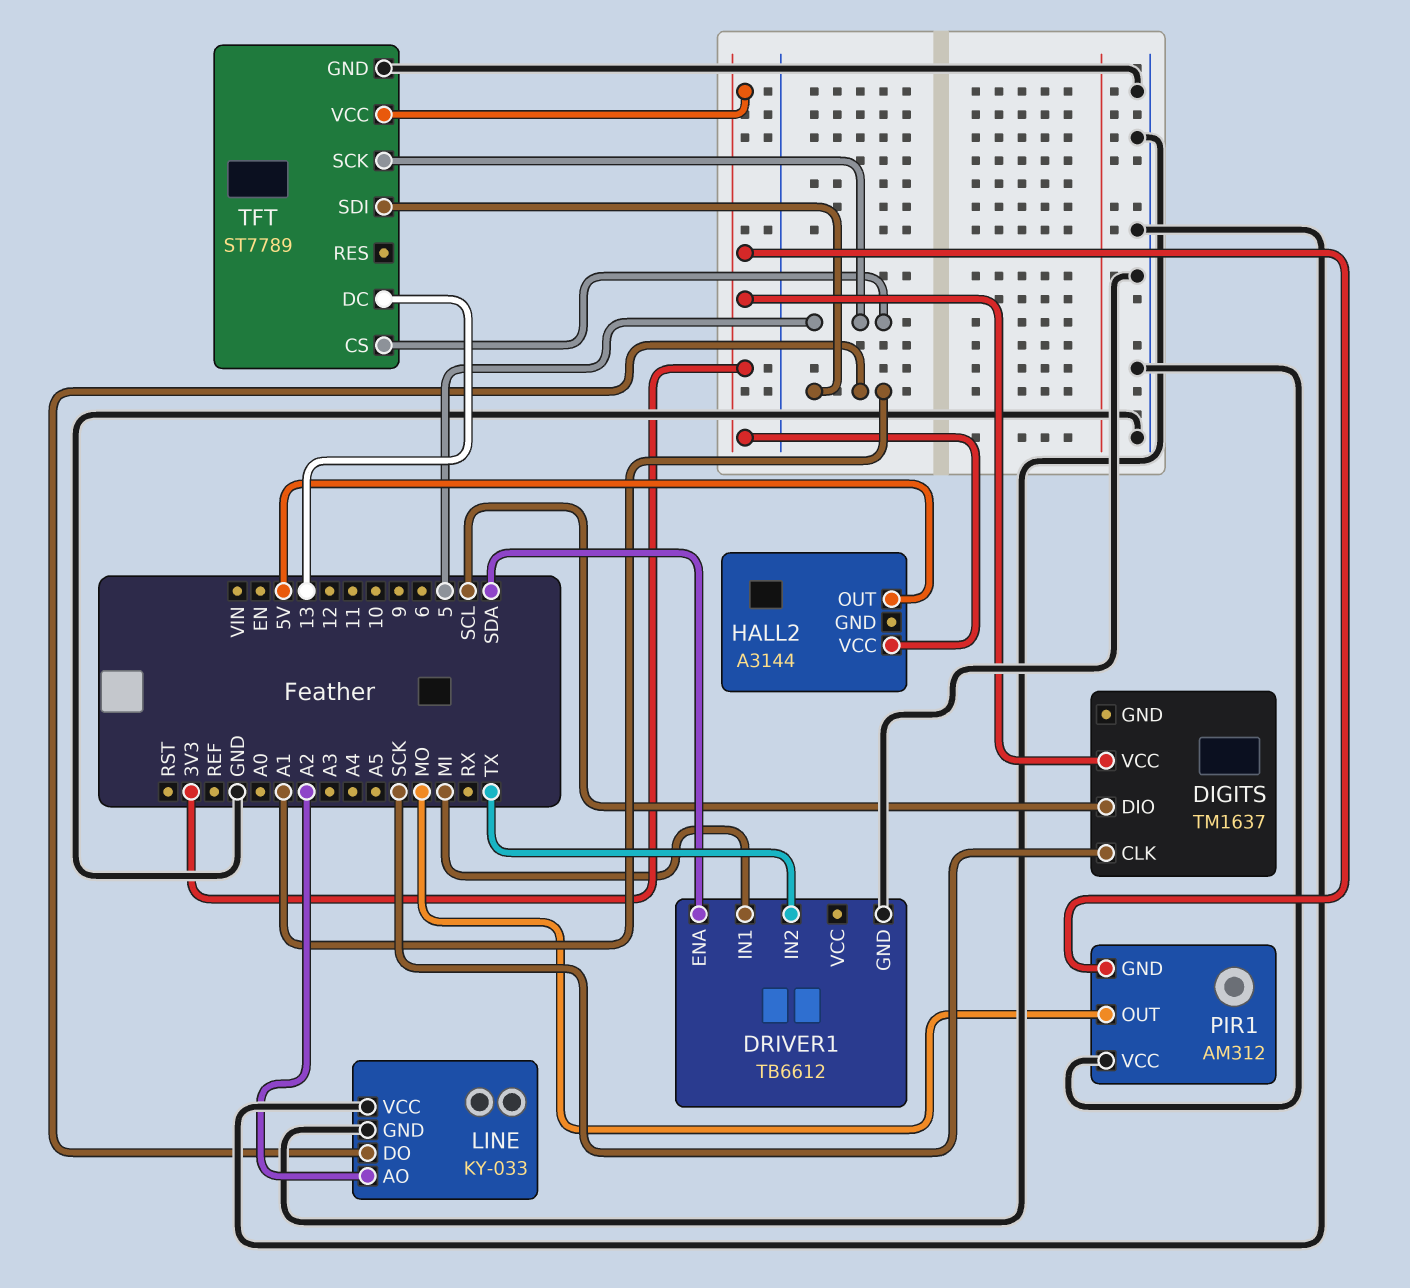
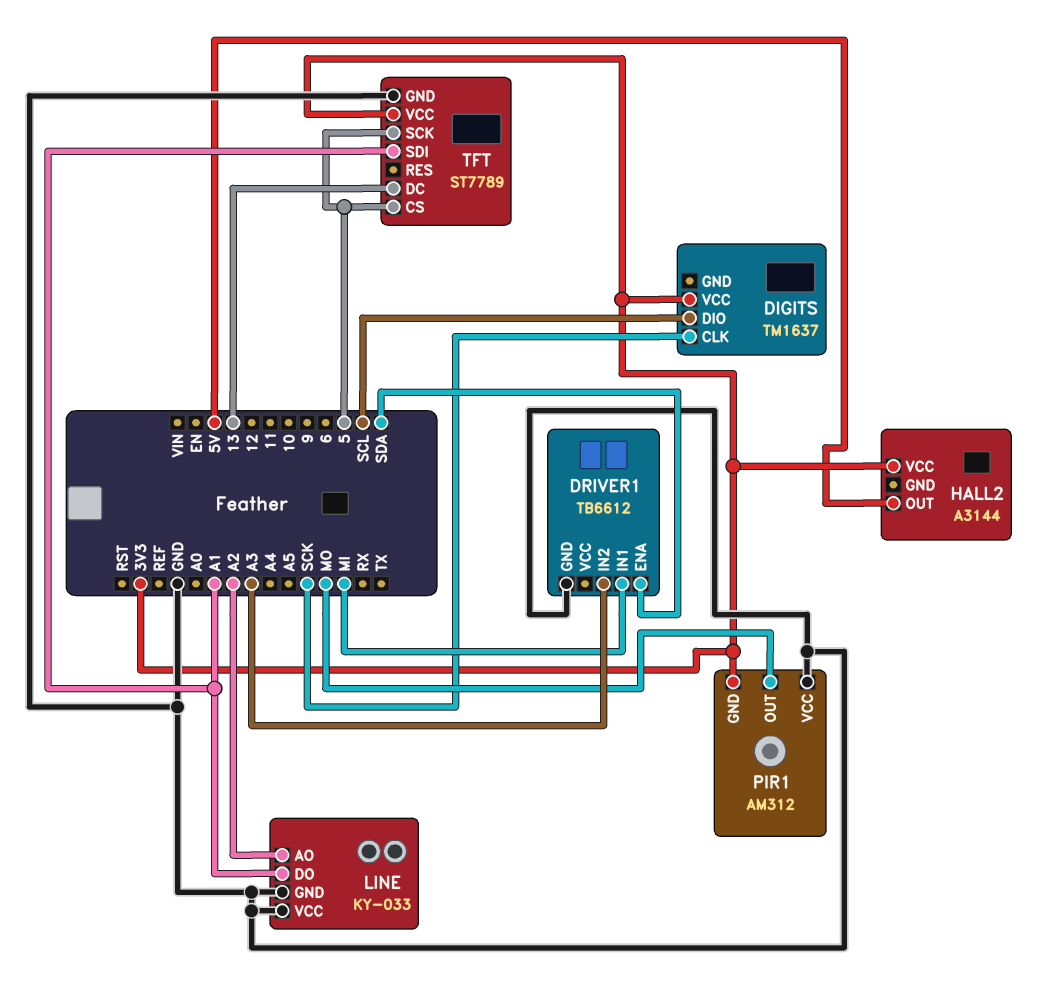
DRIVER1 pin IN2: TX -> A3

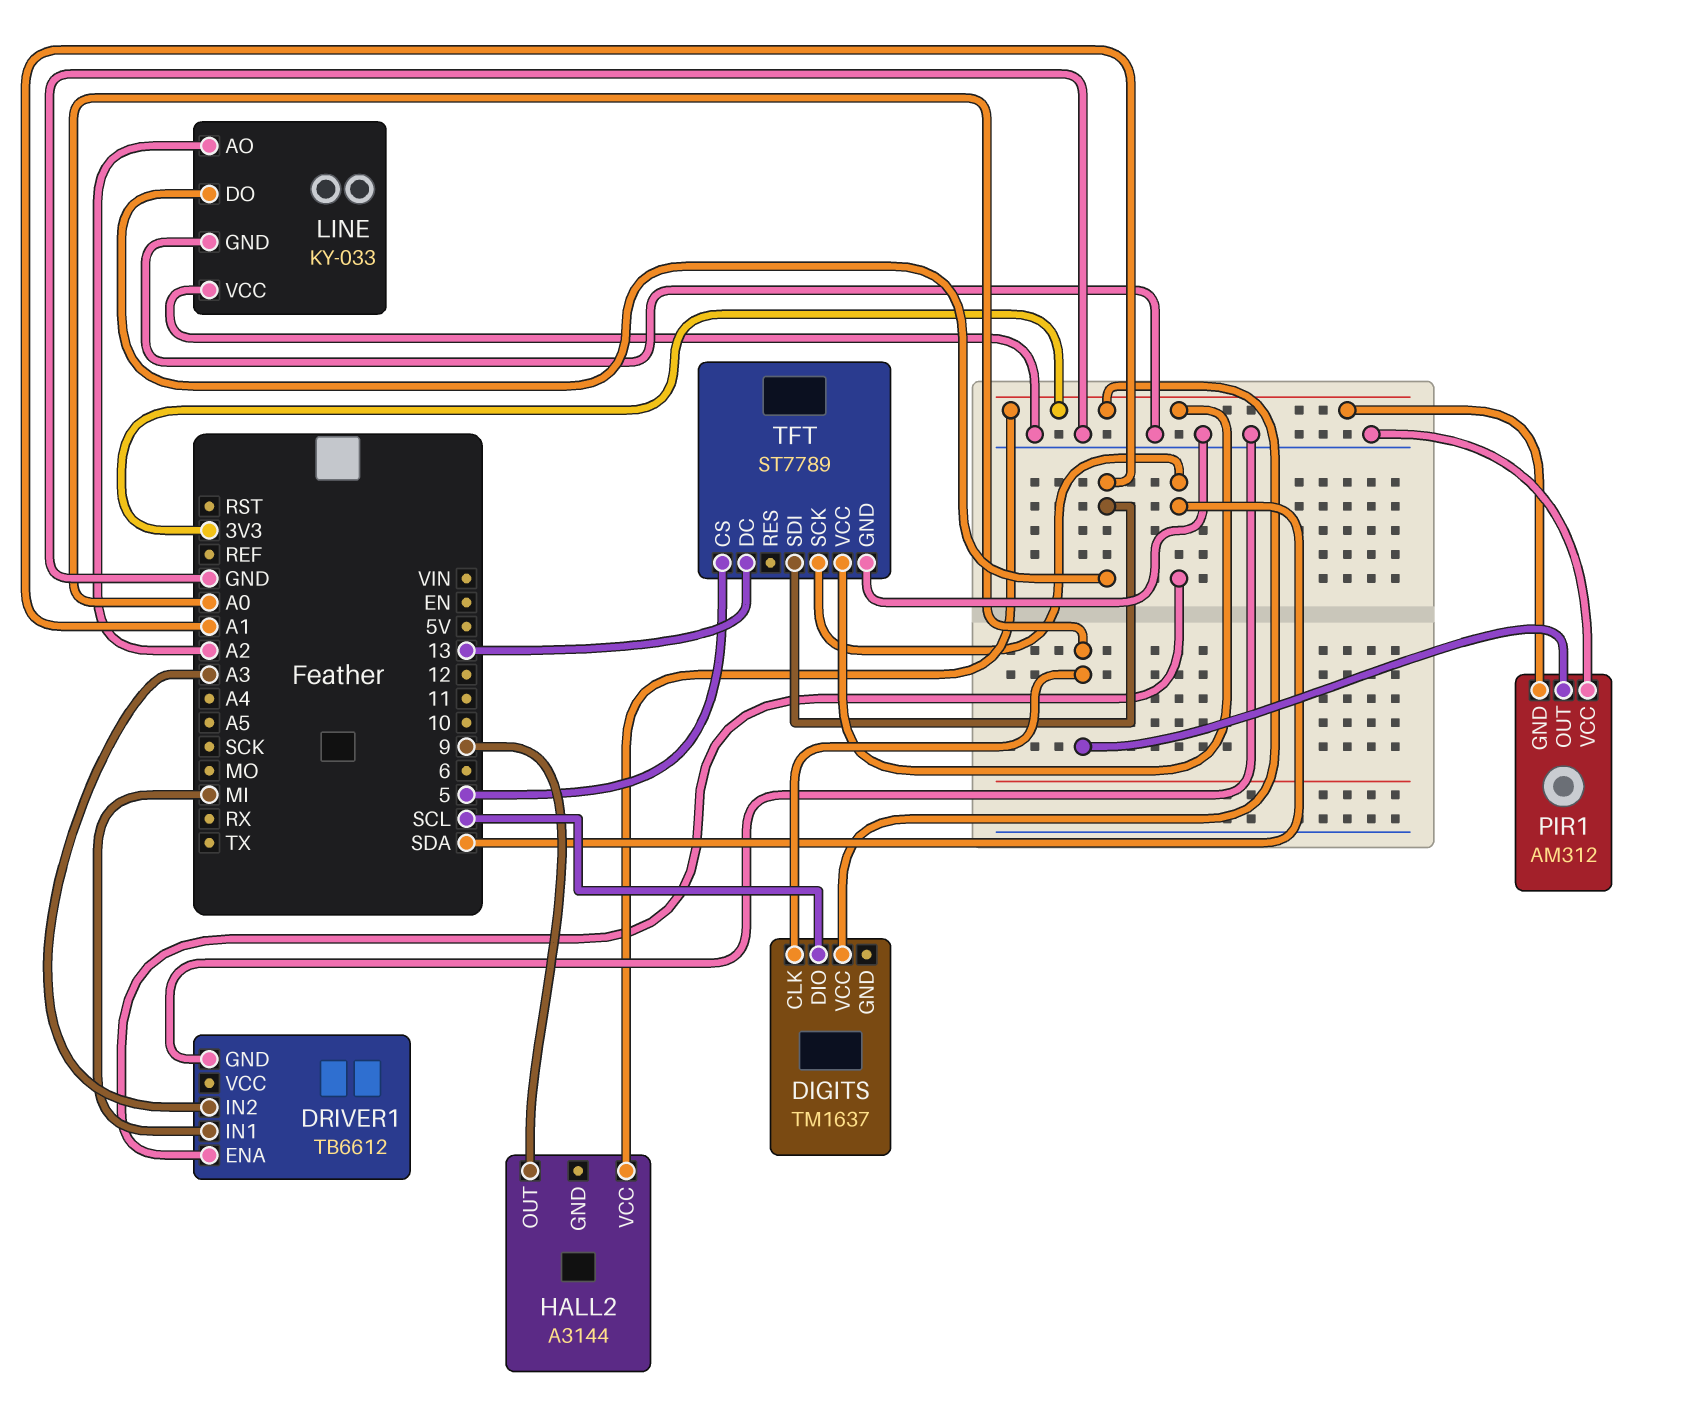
DIGITS pin CLK: SCK -> A0
HALL2 pin OUT: 5V -> 9
PIR1 pin OUT: MO -> A0
TFT pin SCK: 5 -> SDA

